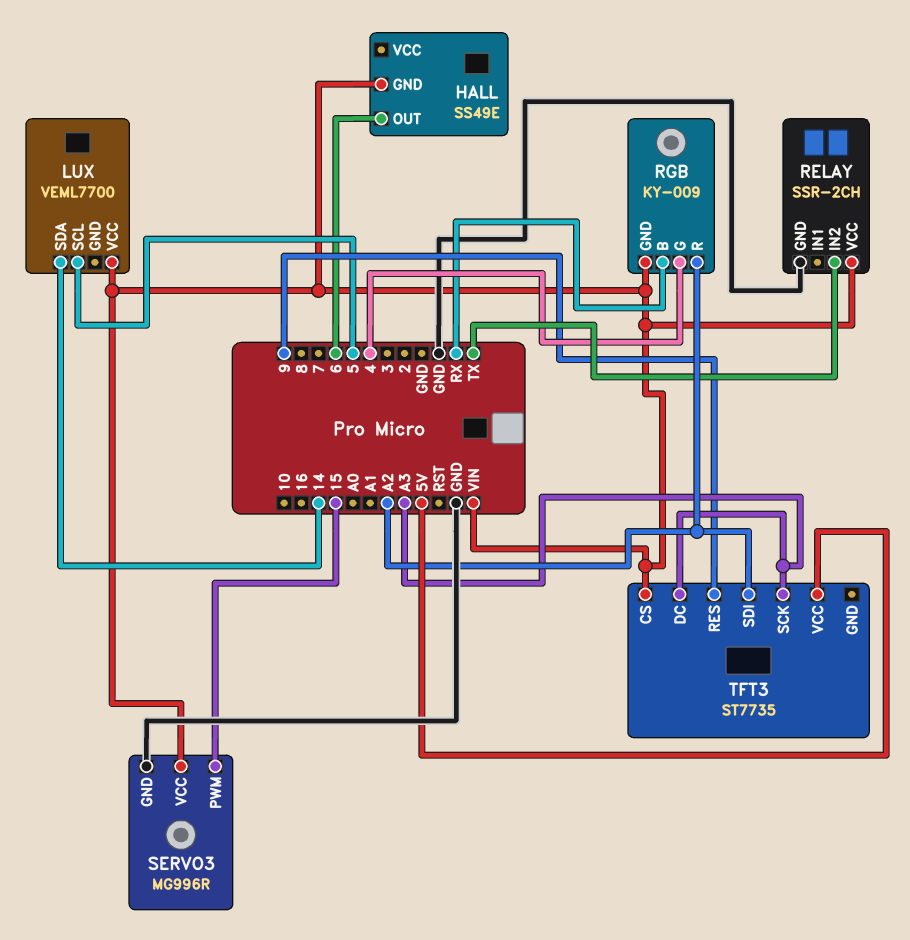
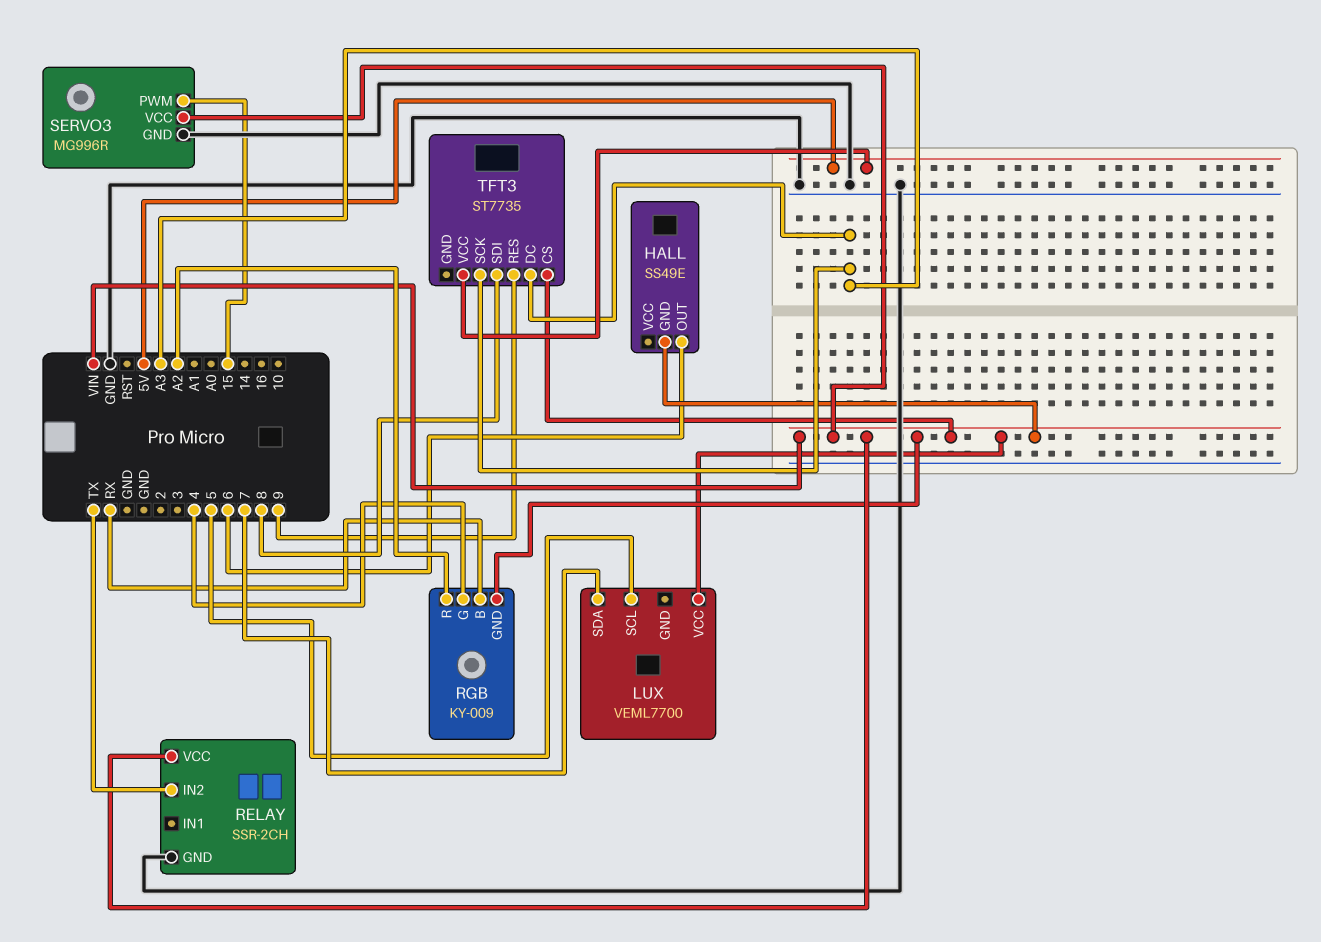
LUX pin SDA: 14 -> 7
TFT3 pin SDI: A2 -> 8

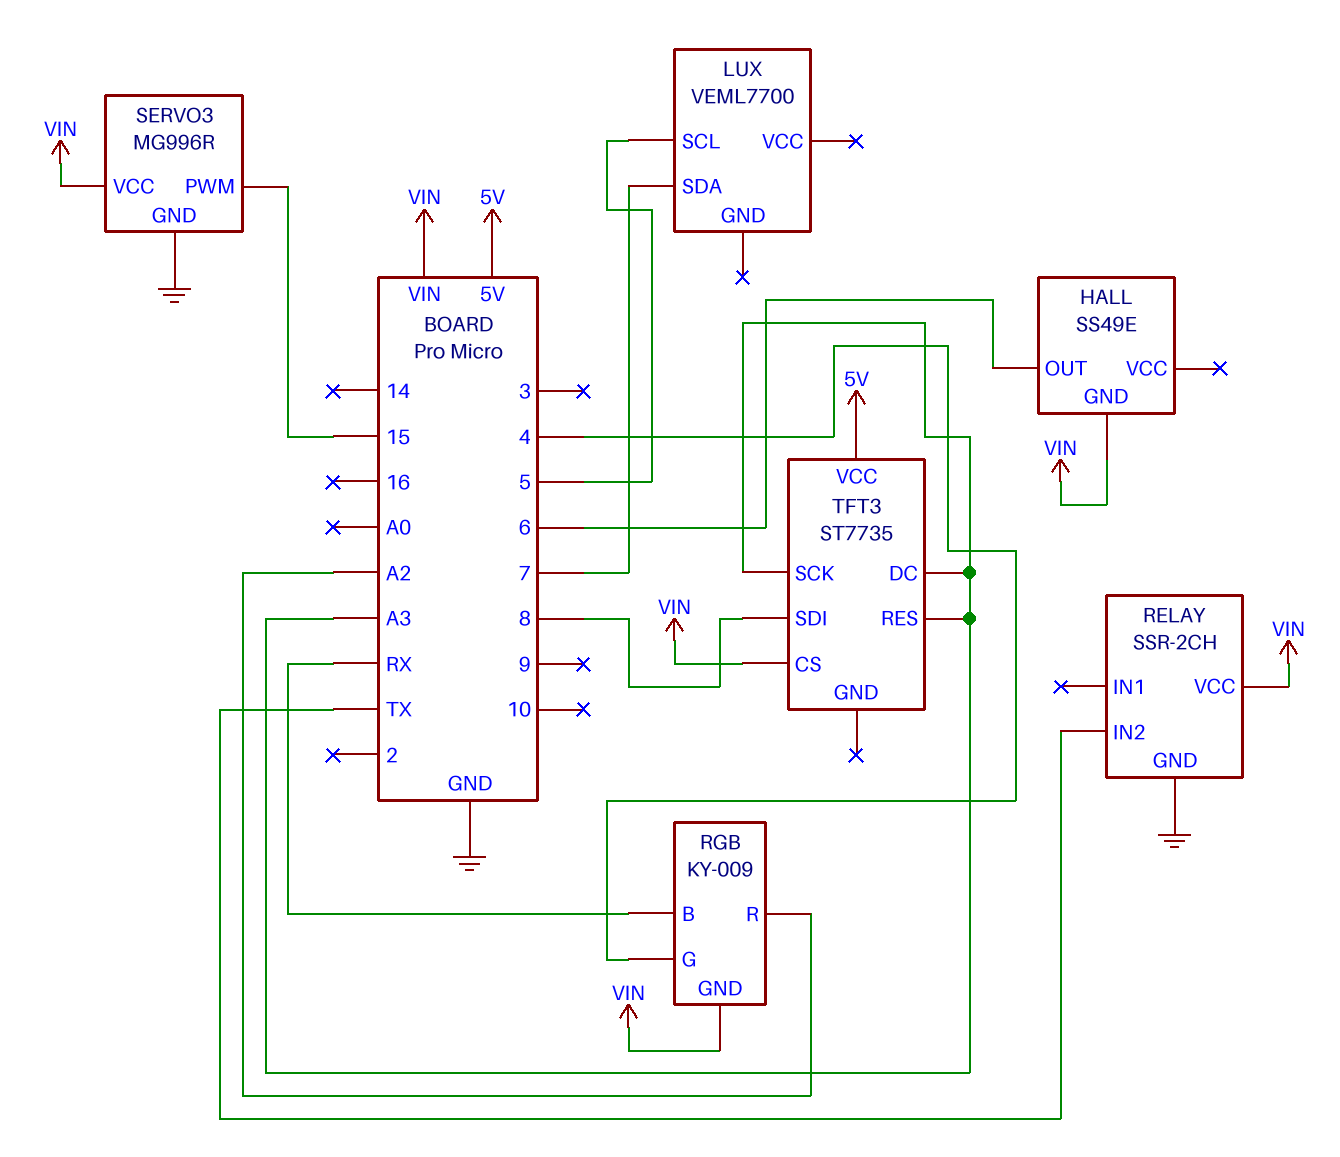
LUX pin VCC: VIN -> none
TFT3 pin RES: 9 -> A3

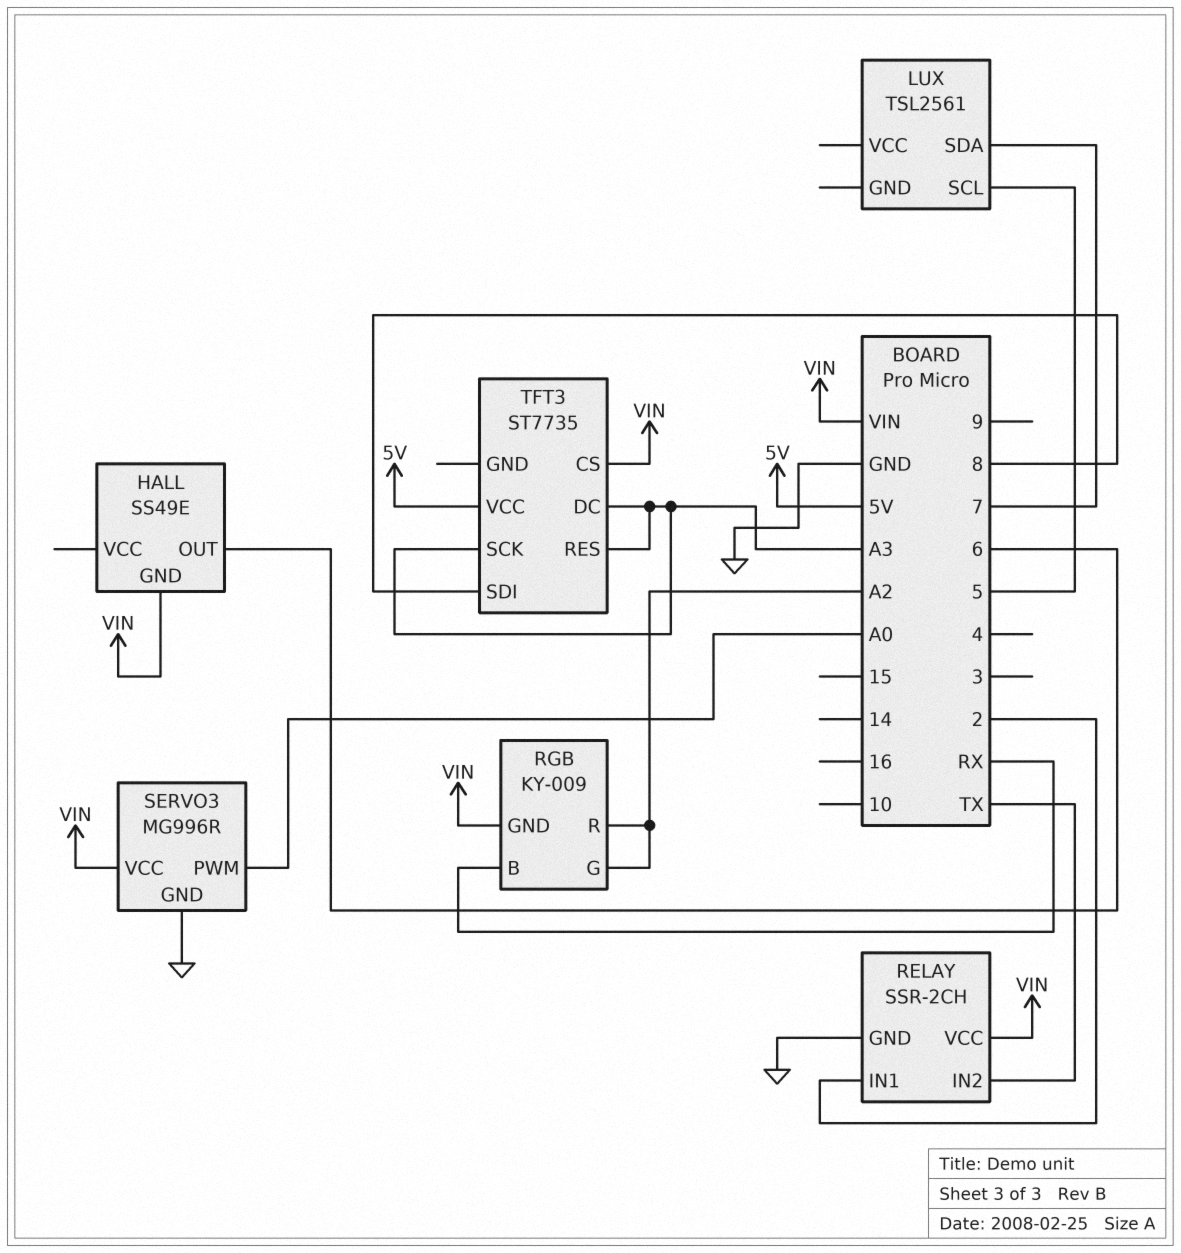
LUX: VEML7700 -> TSL2561
RELAY pin IN1: none -> 2
RGB pin G: 4 -> A2
SERVO3 pin PWM: 15 -> A0

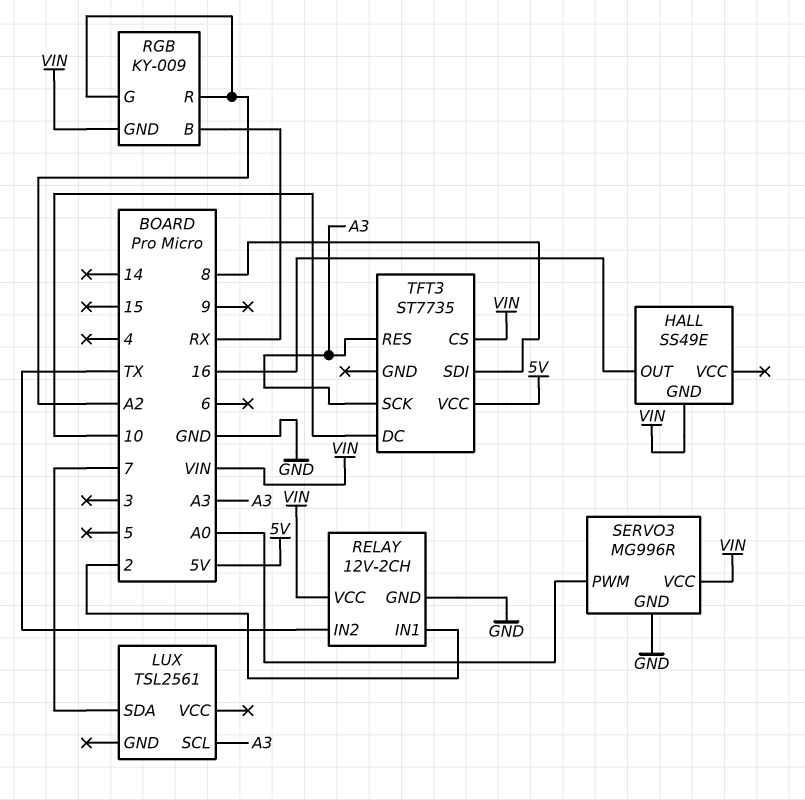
HALL pin OUT: 6 -> 16
LUX pin SCL: 5 -> A3
RELAY: SSR-2CH -> 12V-2CH
TFT3 pin DC: A3 -> 10

